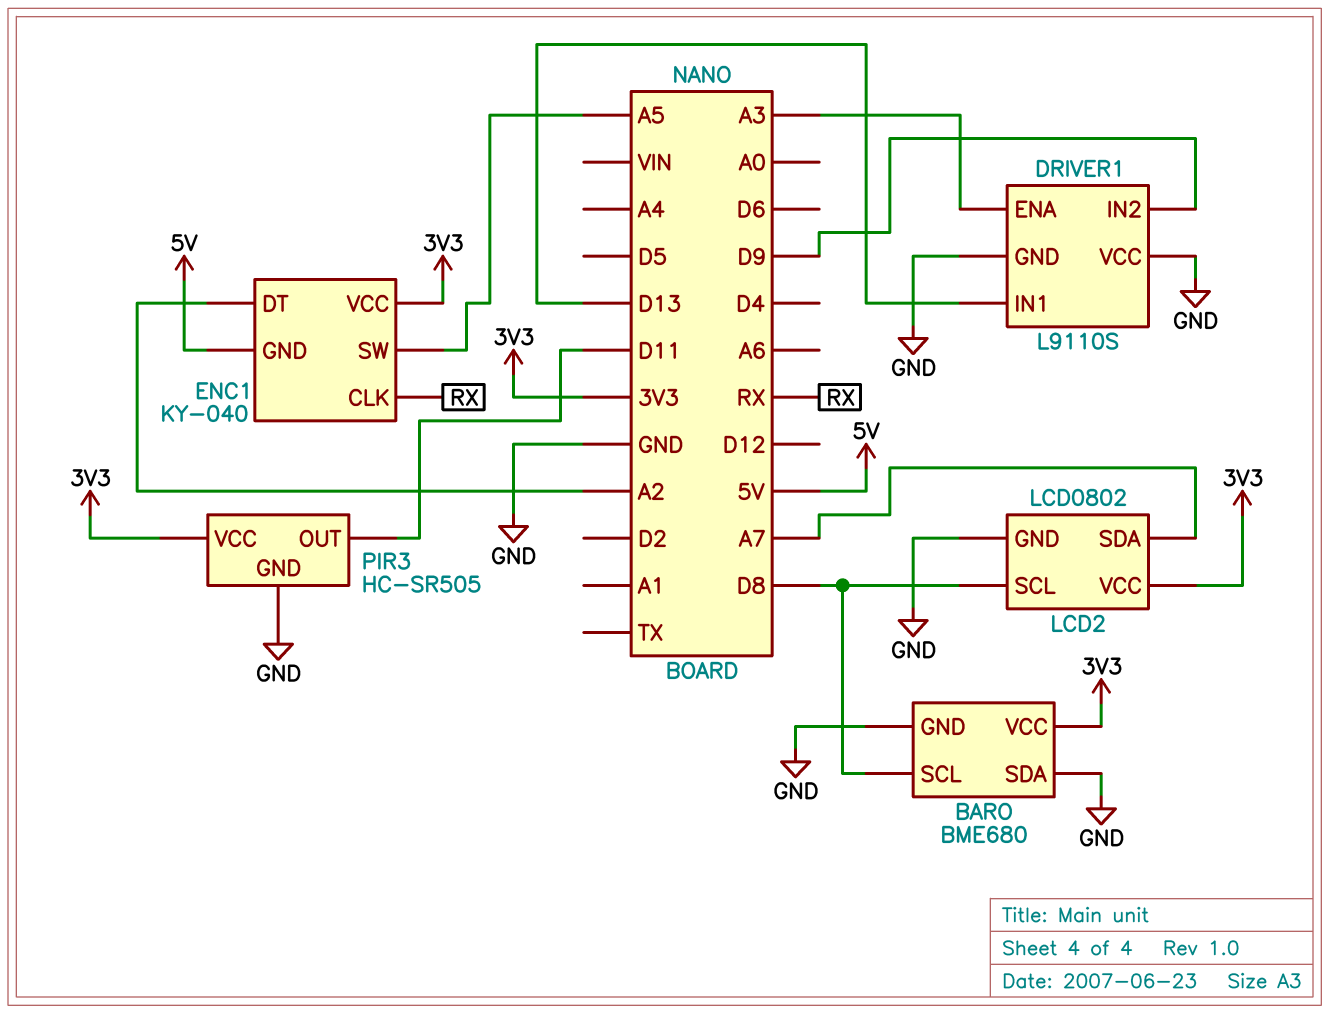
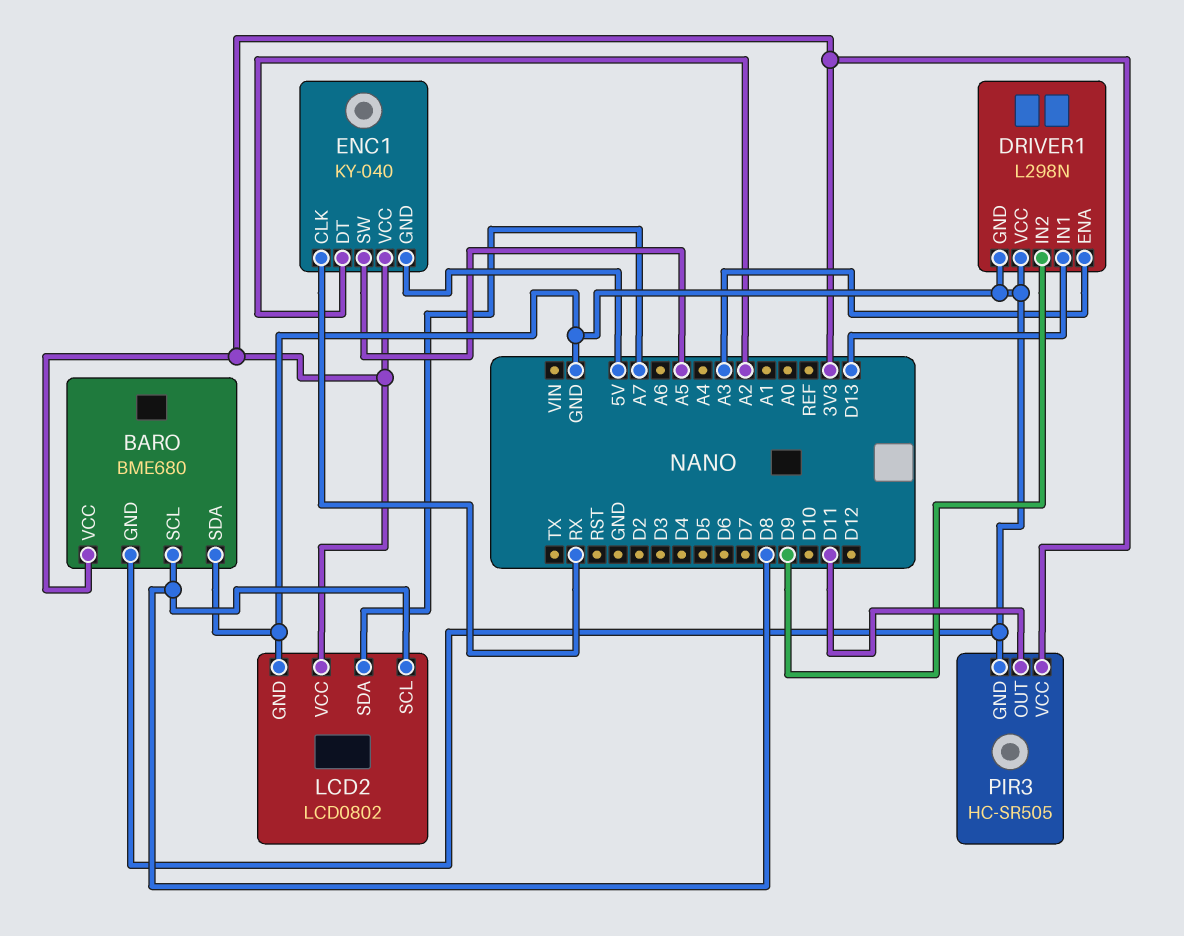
DRIVER1: L9110S -> L298N

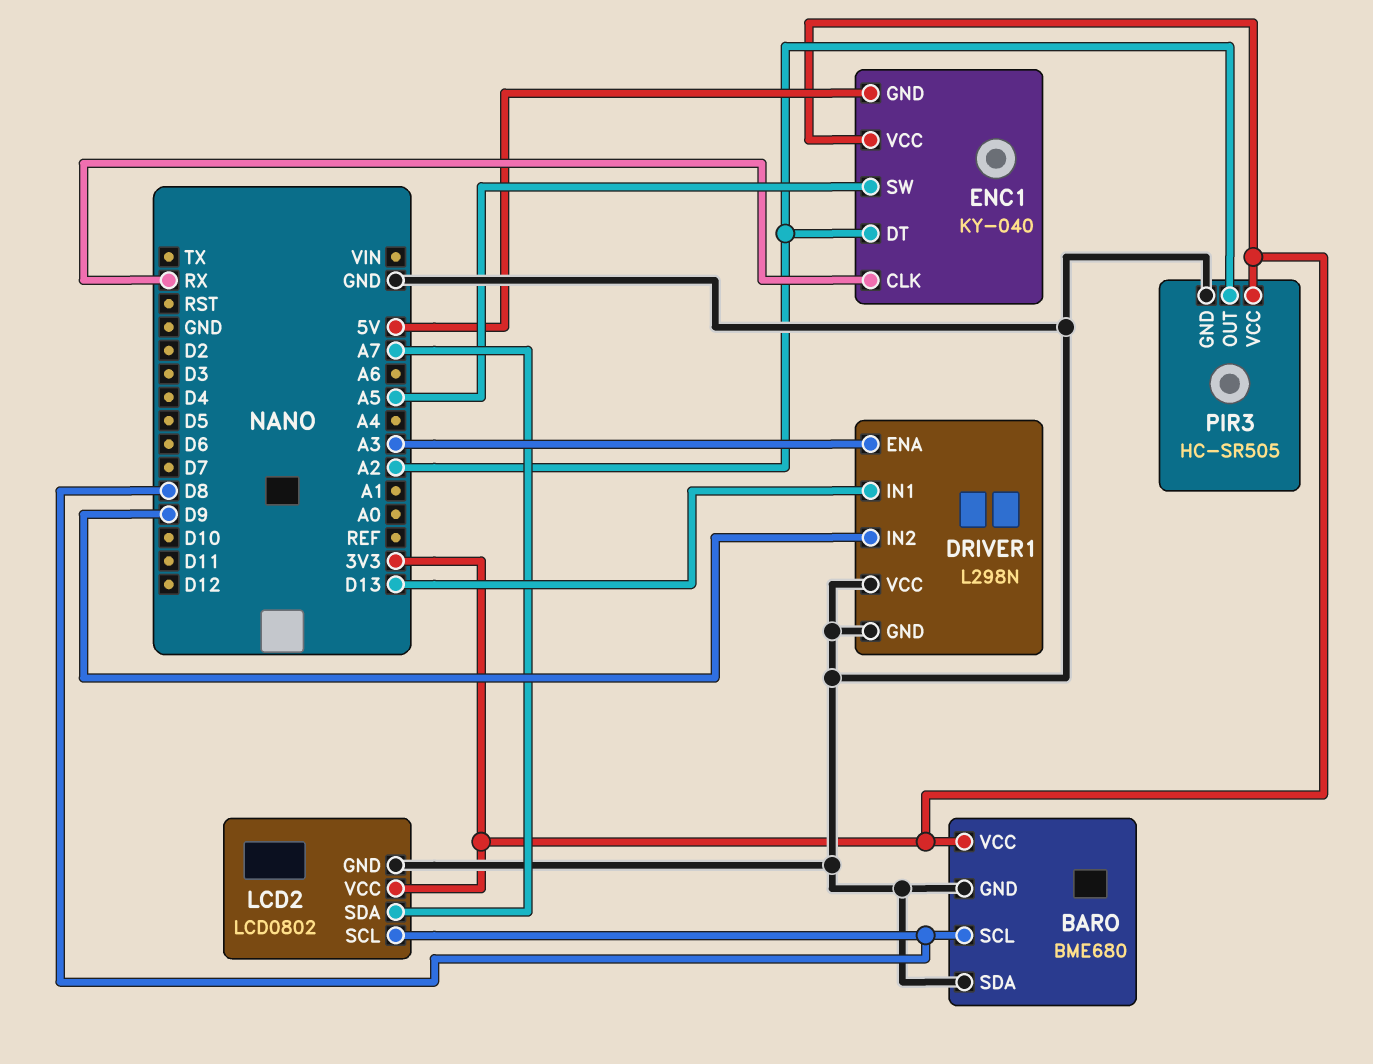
PIR3 pin OUT: D11 -> A2

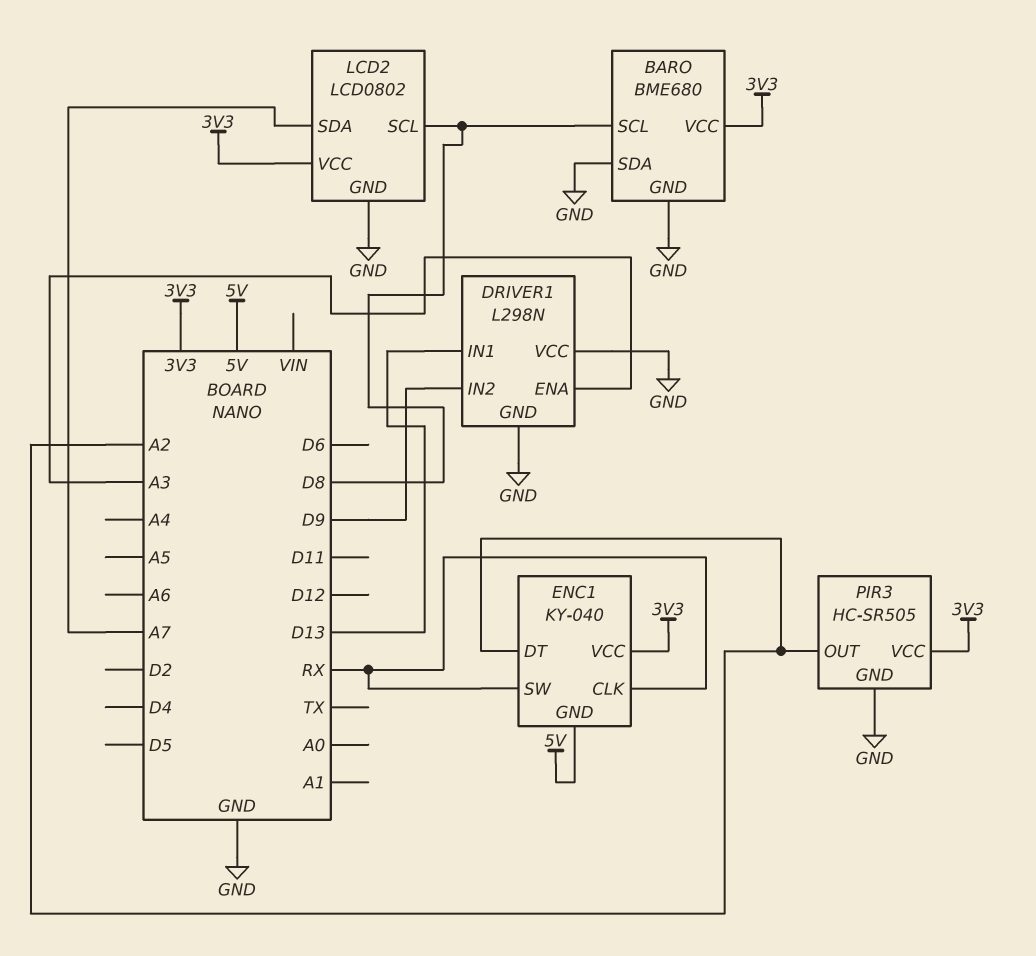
ENC1 pin SW: A5 -> RX

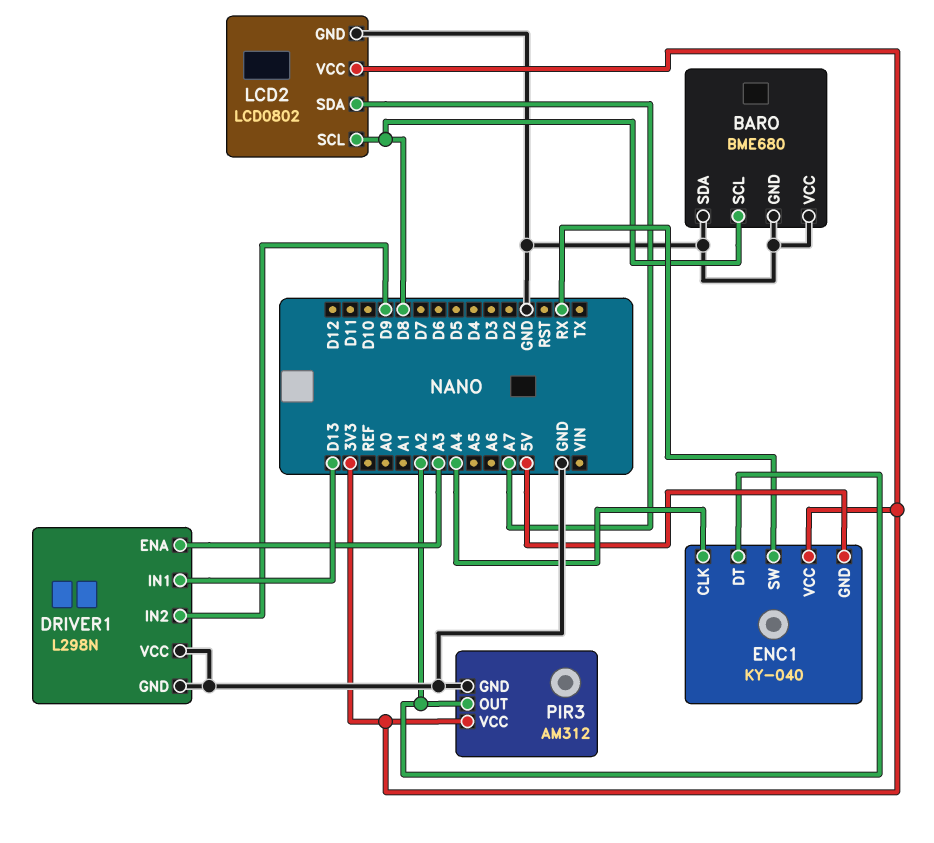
BARO pin VCC: 3V3 -> GND
ENC1 pin CLK: RX -> A4
PIR3: HC-SR505 -> AM312

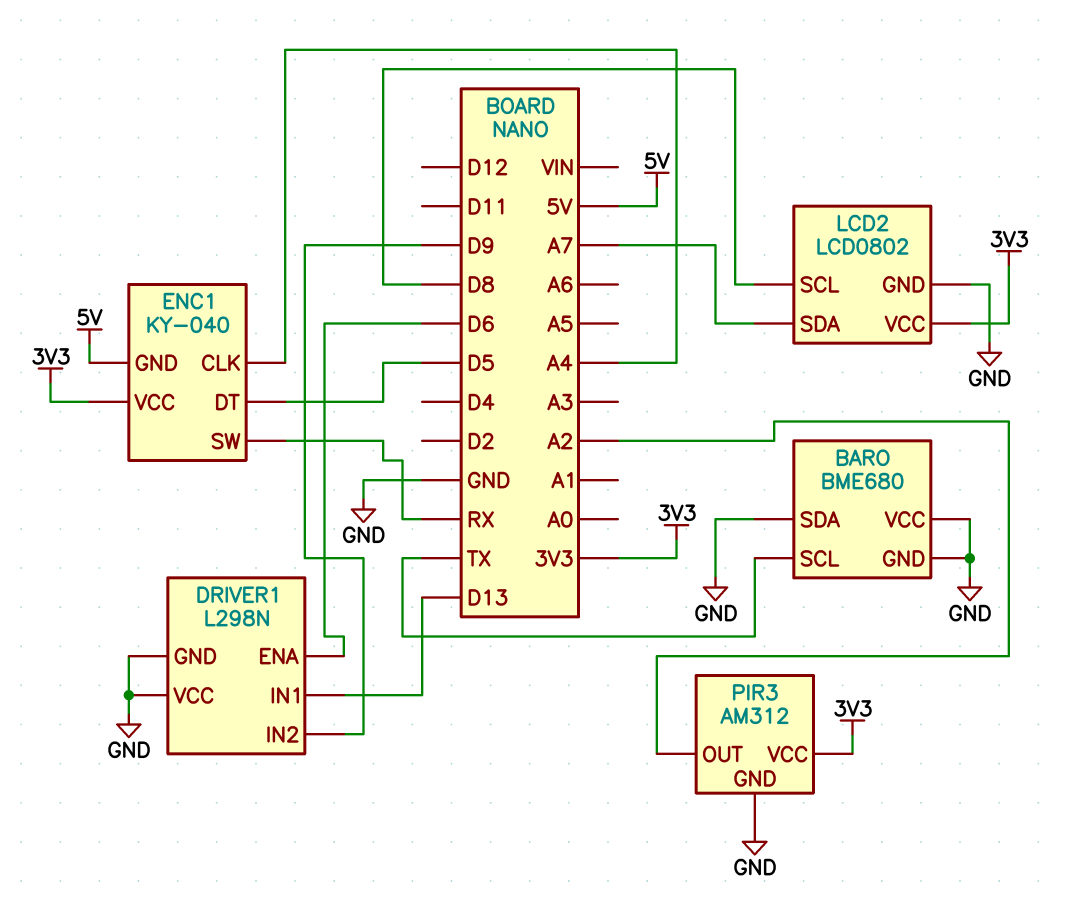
BARO pin SCL: D8 -> TX
DRIVER1 pin ENA: A3 -> D6
ENC1 pin DT: A2 -> D5

